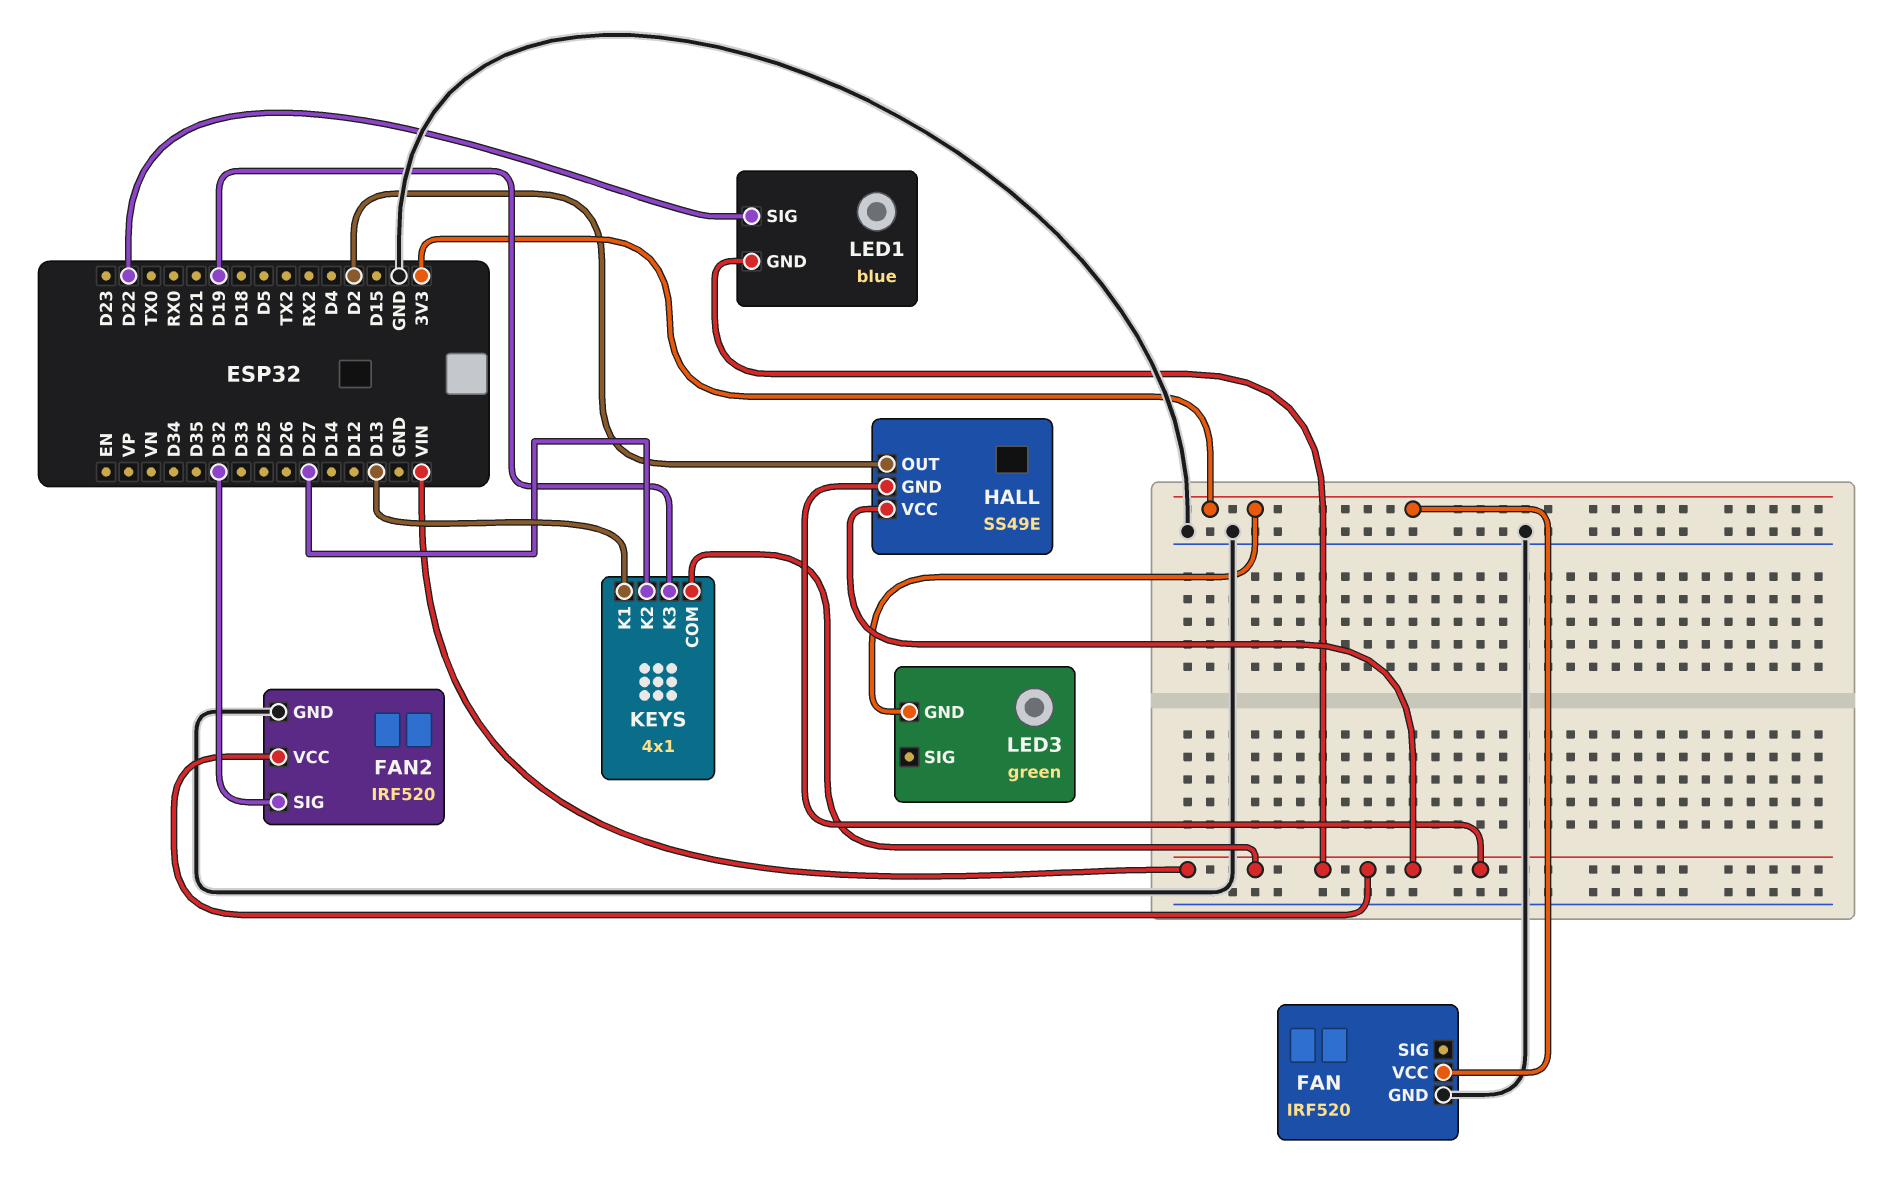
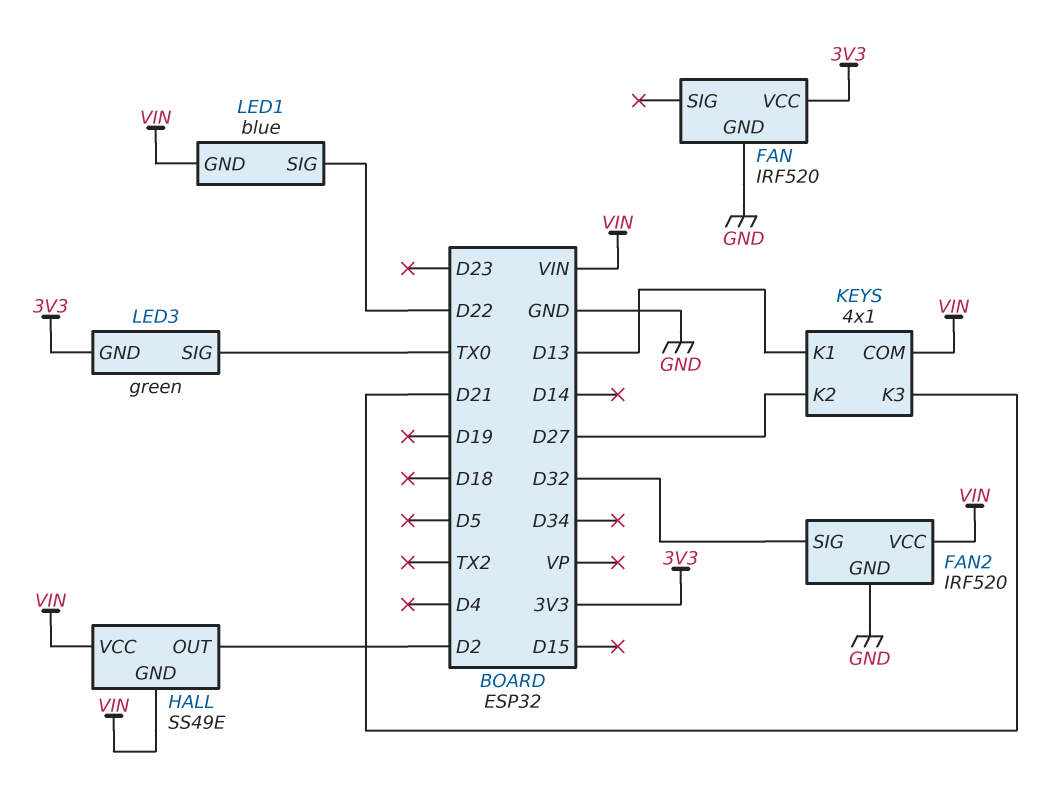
KEYS pin K3: D19 -> D21
LED3 pin SIG: none -> TX0

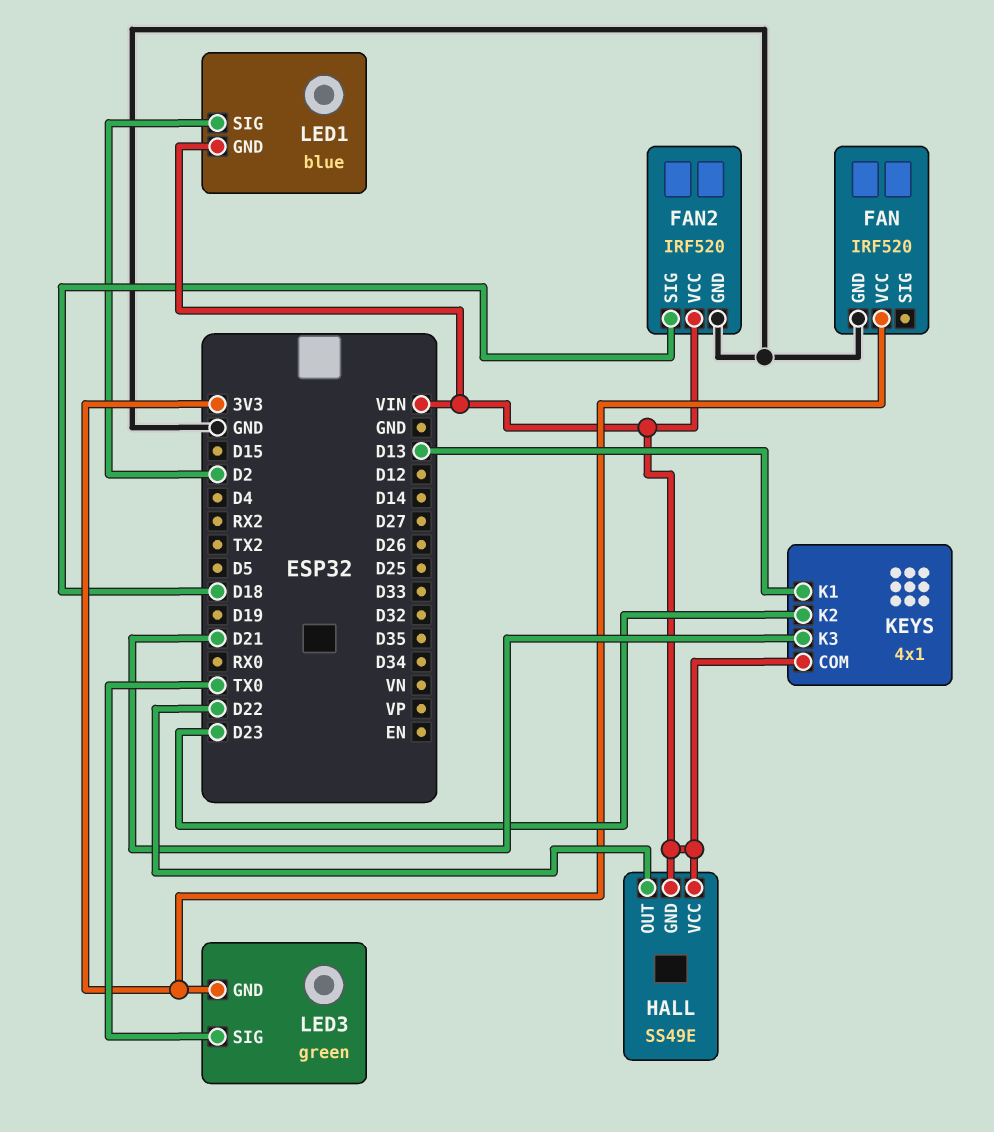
FAN2 pin SIG: D32 -> D18
HALL pin OUT: D2 -> D22
KEYS pin K2: D27 -> D23
LED1 pin SIG: D22 -> D2

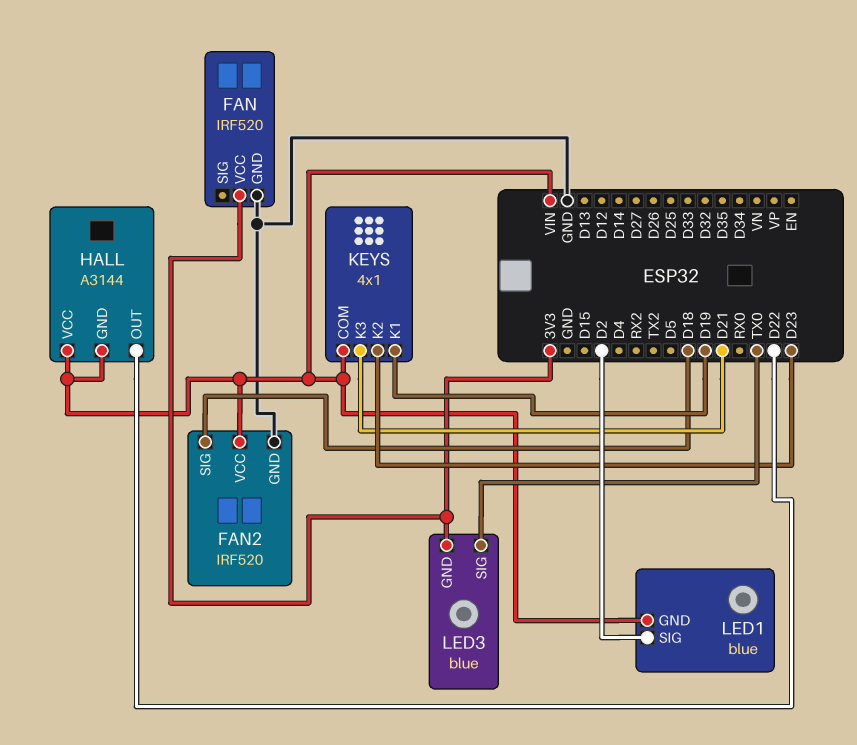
HALL: SS49E -> A3144
KEYS pin K1: D13 -> D19
LED3: green -> blue

